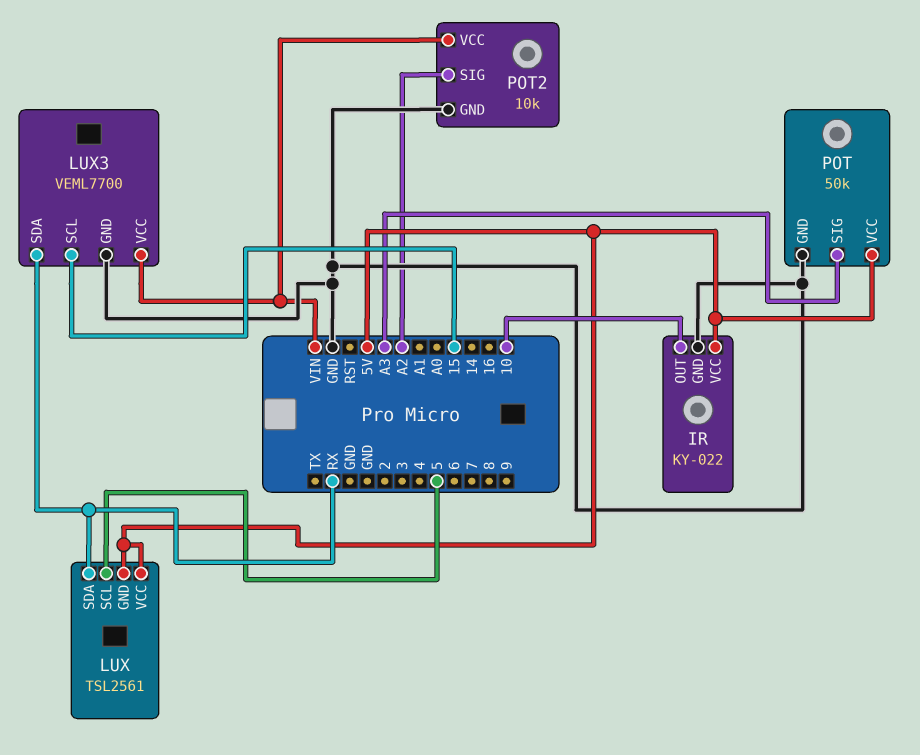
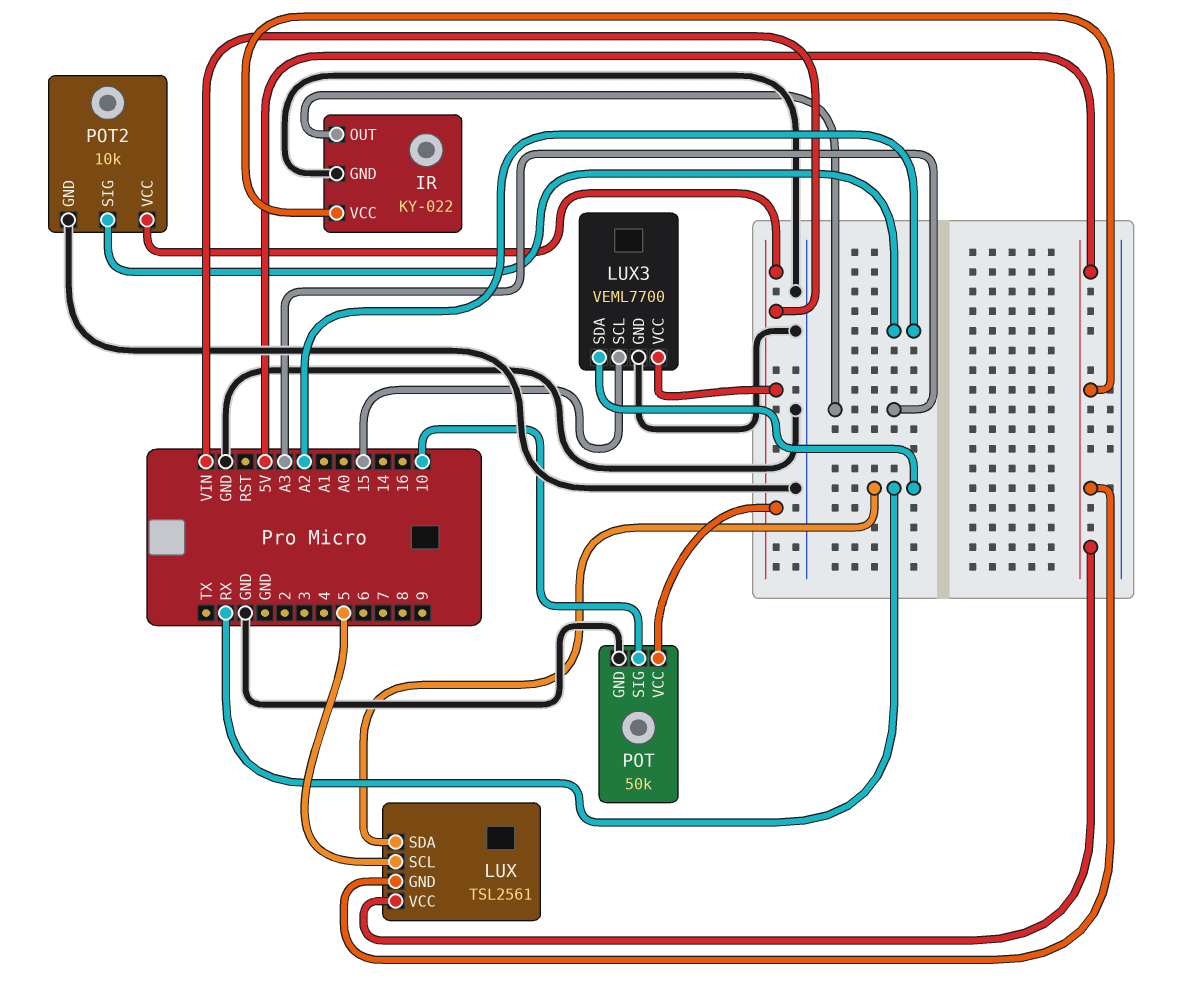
IR pin OUT: 10 -> A3
POT pin SIG: A3 -> 10
POT pin VCC: 5V -> VIN

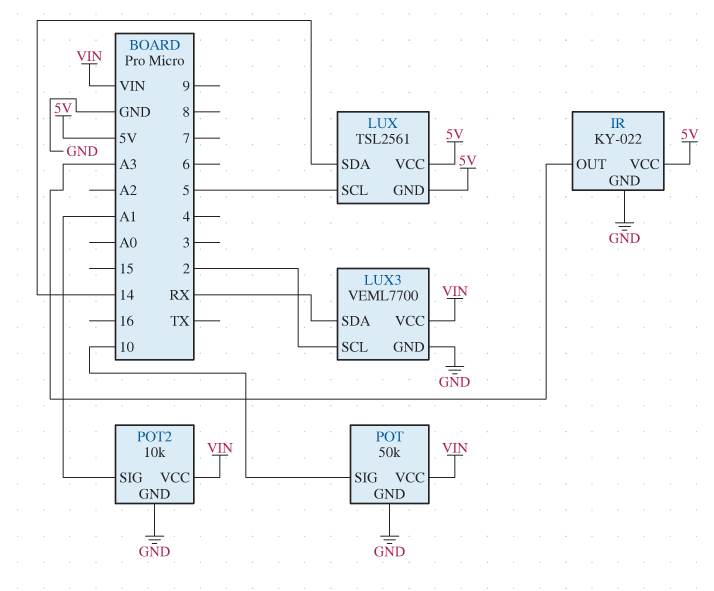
LUX pin SDA: RX -> 14
LUX3 pin SCL: 15 -> 2
POT2 pin SIG: A2 -> A1

